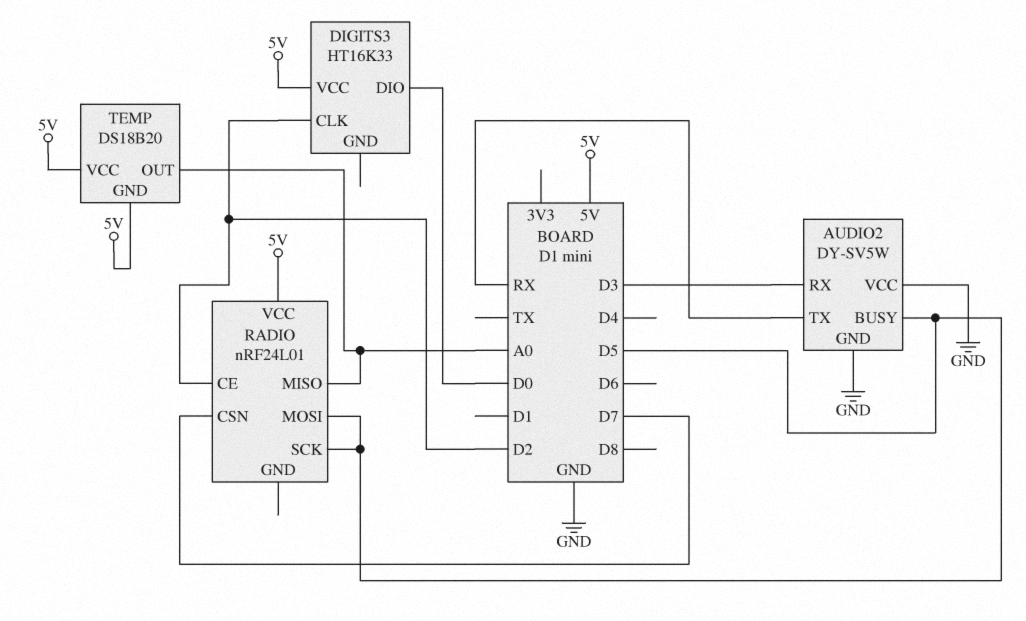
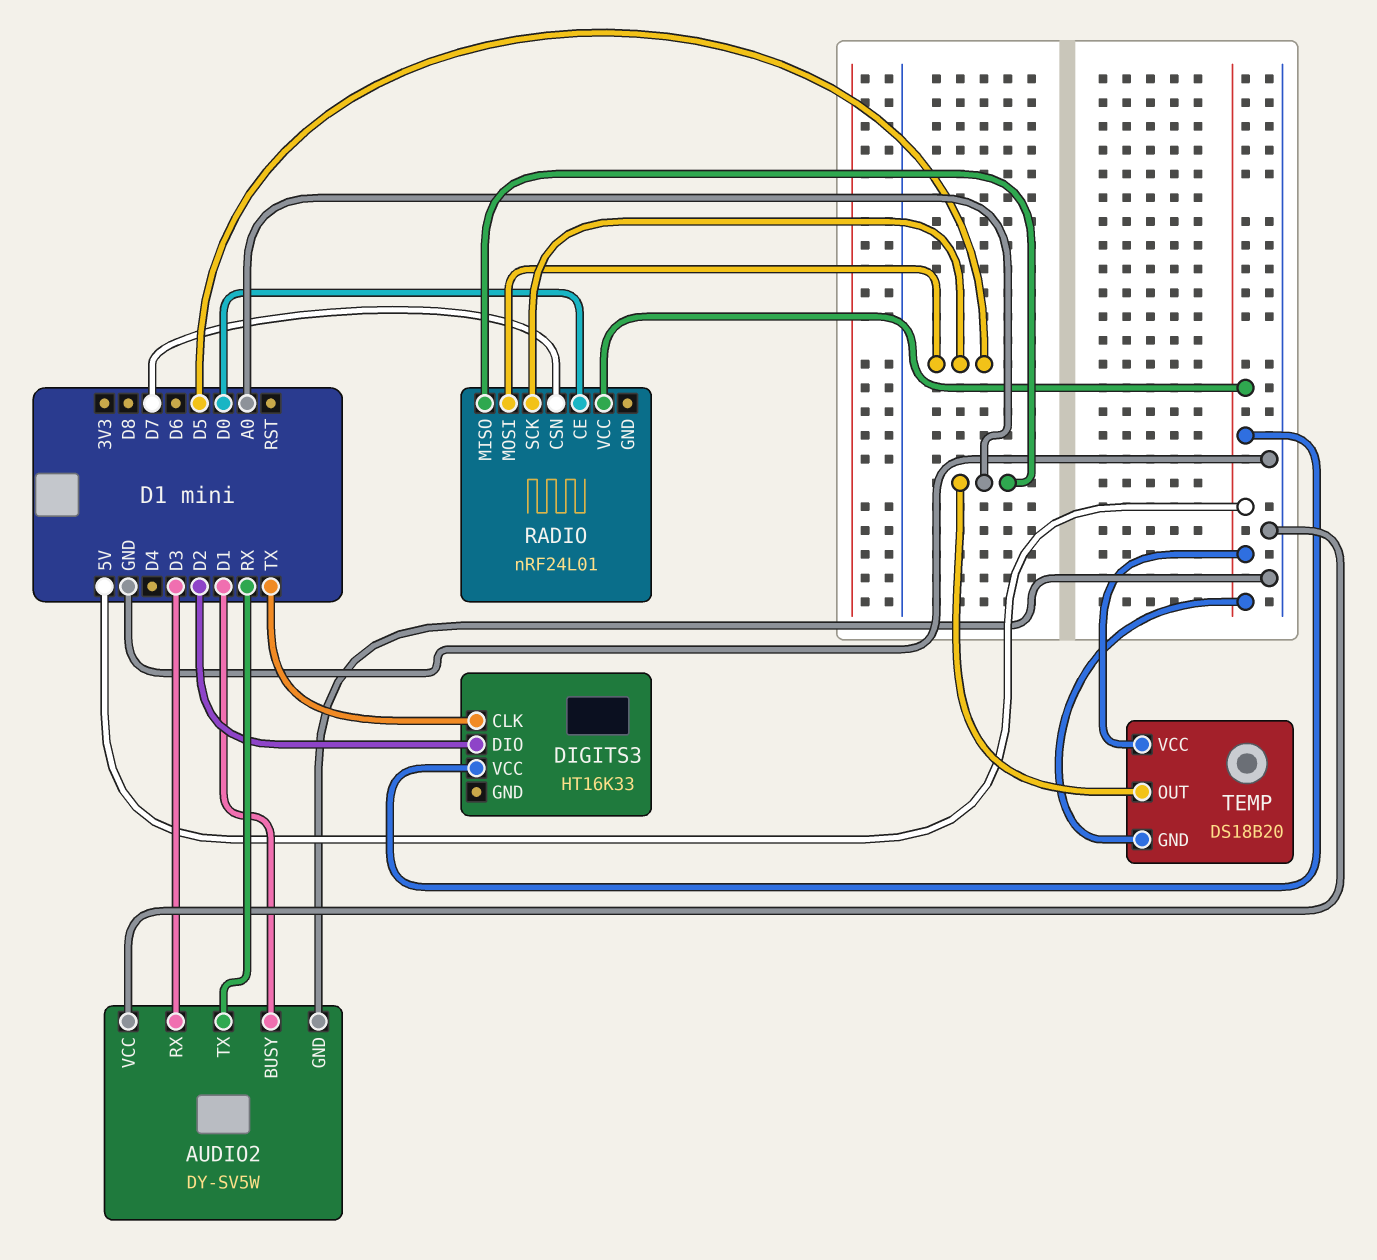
AUDIO2 pin BUSY: D5 -> D1
DIGITS3 pin CLK: D2 -> TX
DIGITS3 pin DIO: D0 -> D2
RADIO pin CE: D2 -> D0

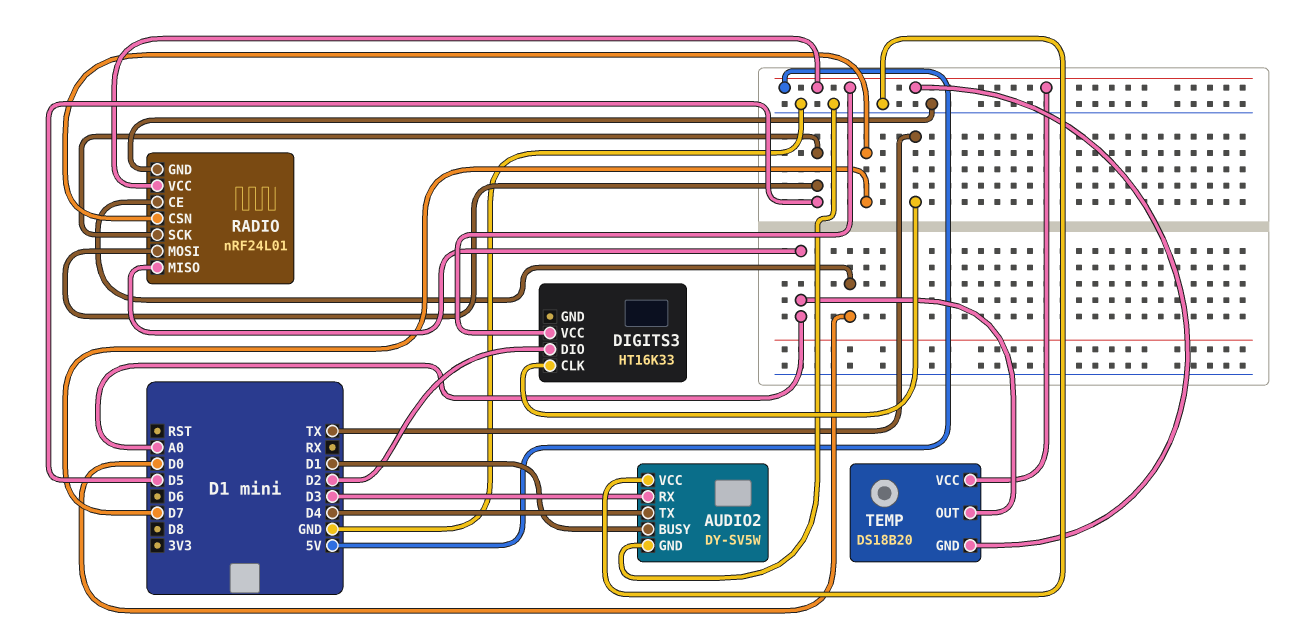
AUDIO2 pin TX: RX -> D4
RADIO pin GND: none -> GND

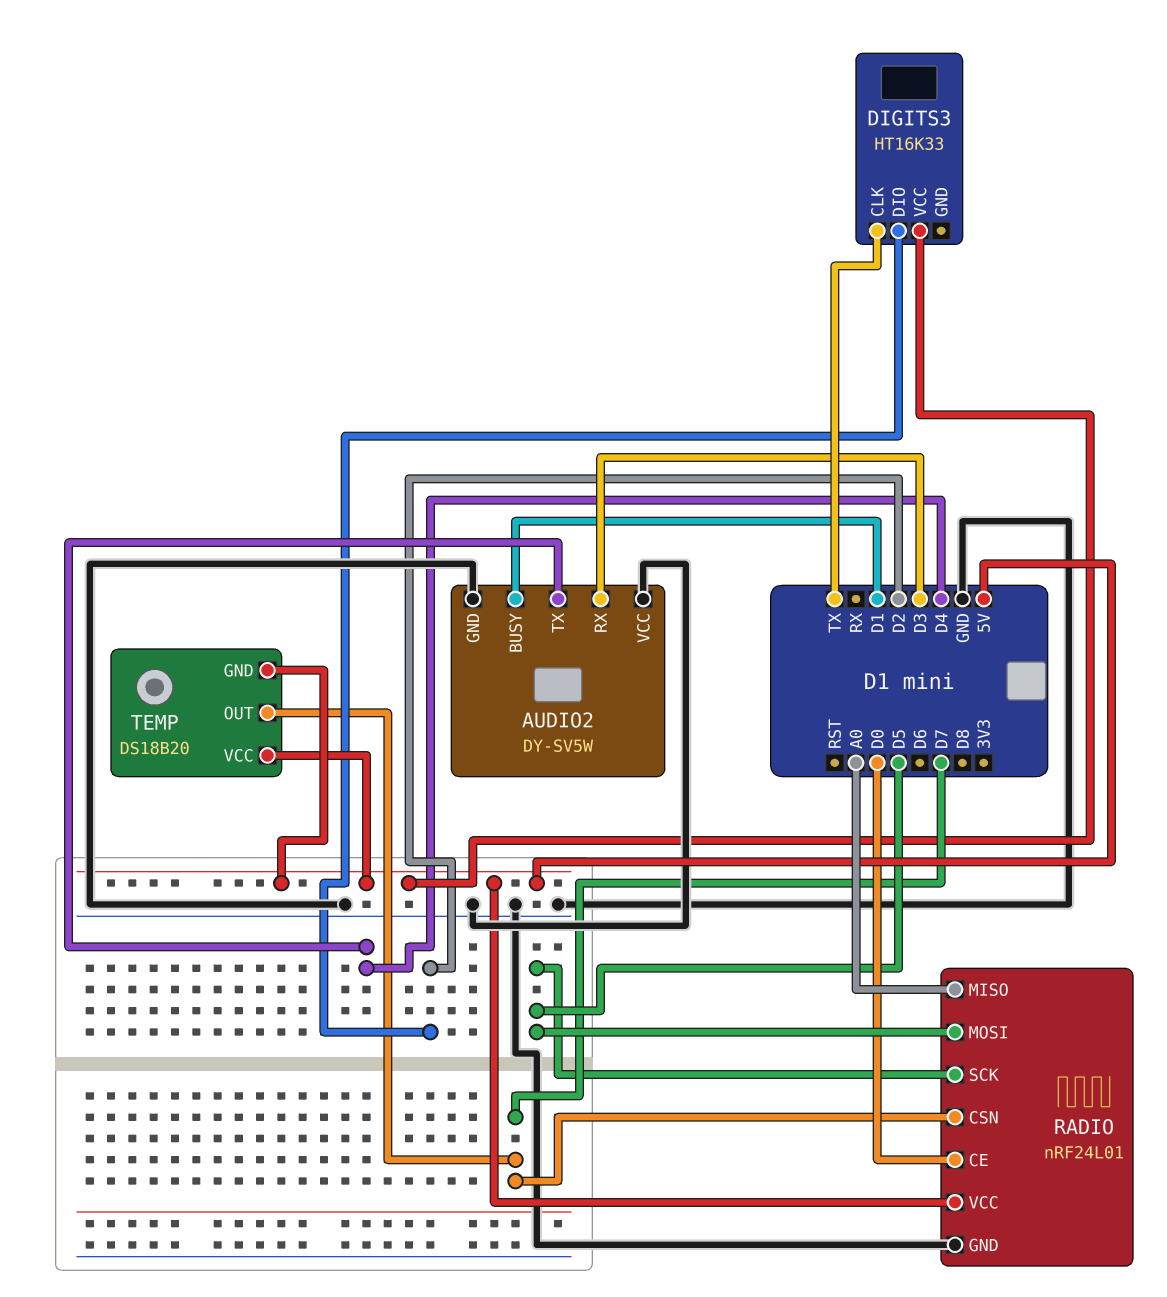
TEMP pin OUT: A0 -> D7

